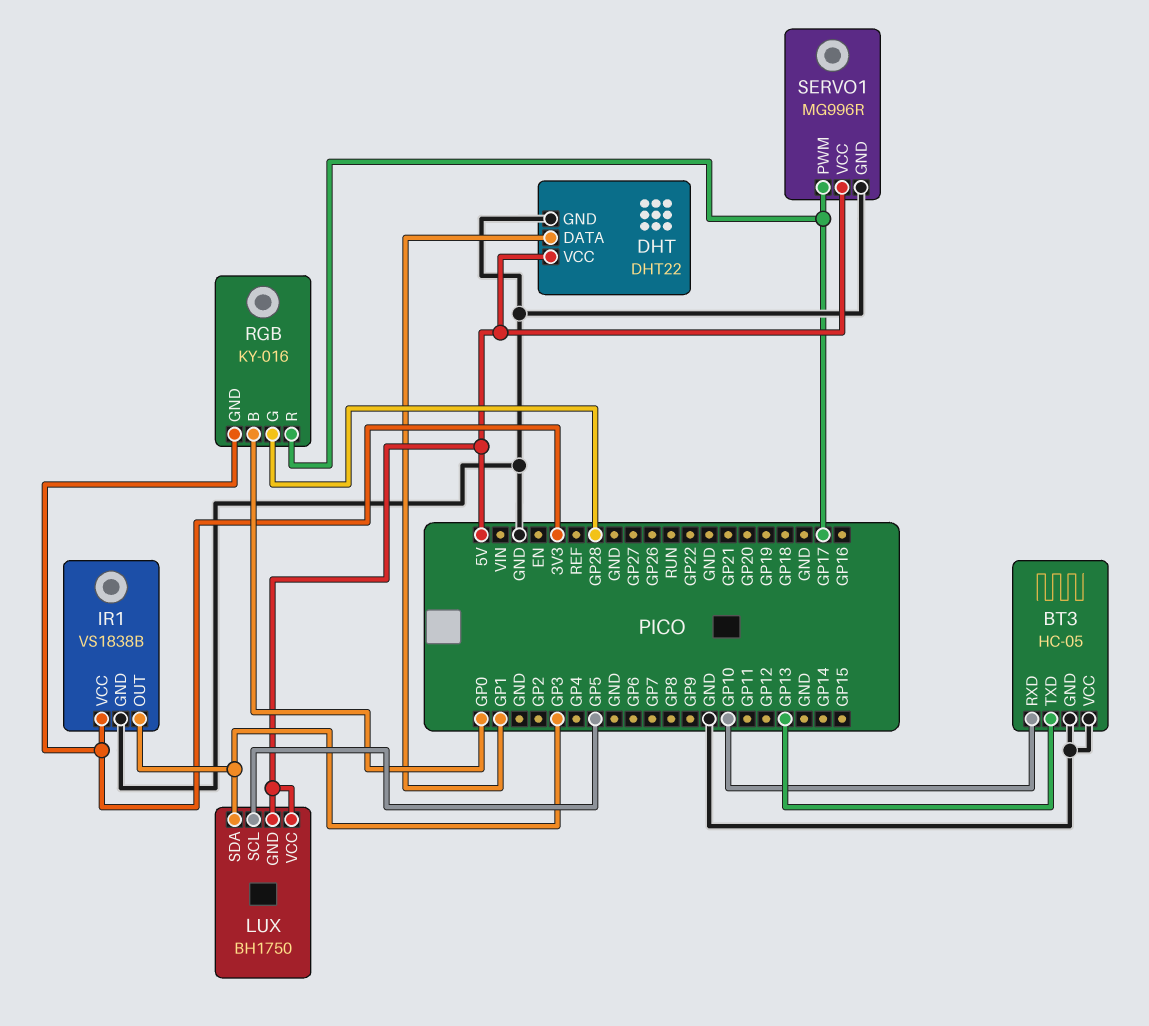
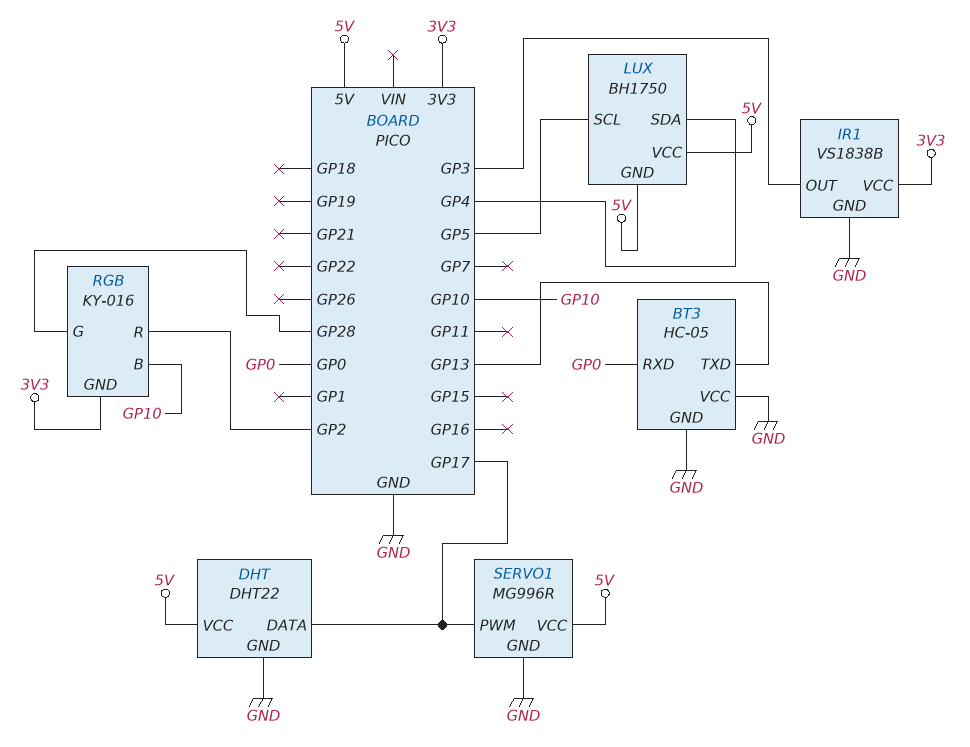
BT3 pin RXD: GP10 -> GP0
DHT pin DATA: GP1 -> GP17
LUX pin SDA: GP3 -> GP4
RGB pin B: GP0 -> GP10
RGB pin R: GP17 -> GP2

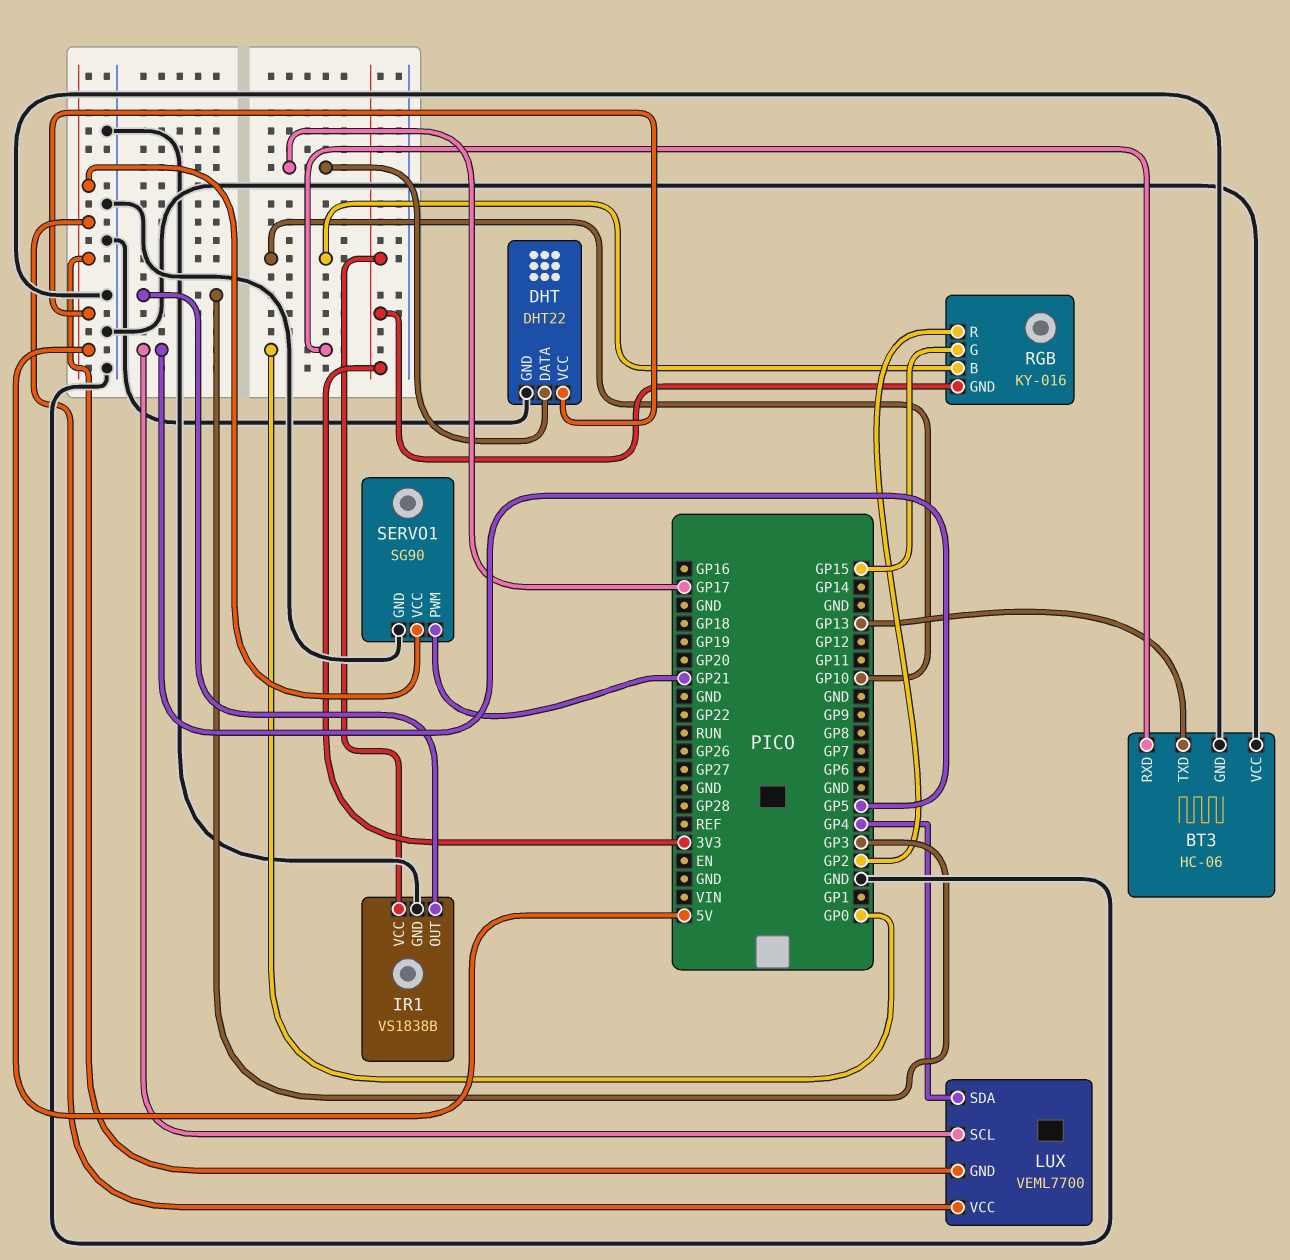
BT3: HC-05 -> HC-06
LUX: BH1750 -> VEML7700
RGB pin G: GP28 -> GP15
SERVO1: MG996R -> SG90
SERVO1 pin PWM: GP17 -> GP21

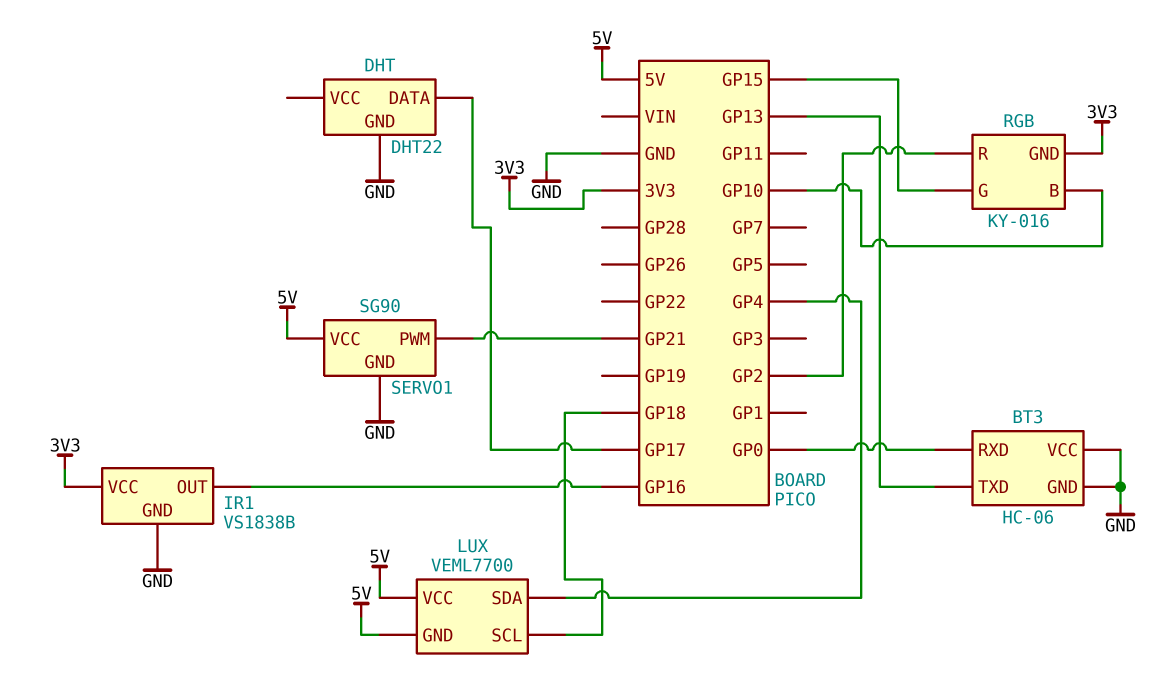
DHT pin VCC: 5V -> none
IR1 pin OUT: GP3 -> GP16
LUX pin SCL: GP5 -> GP18

